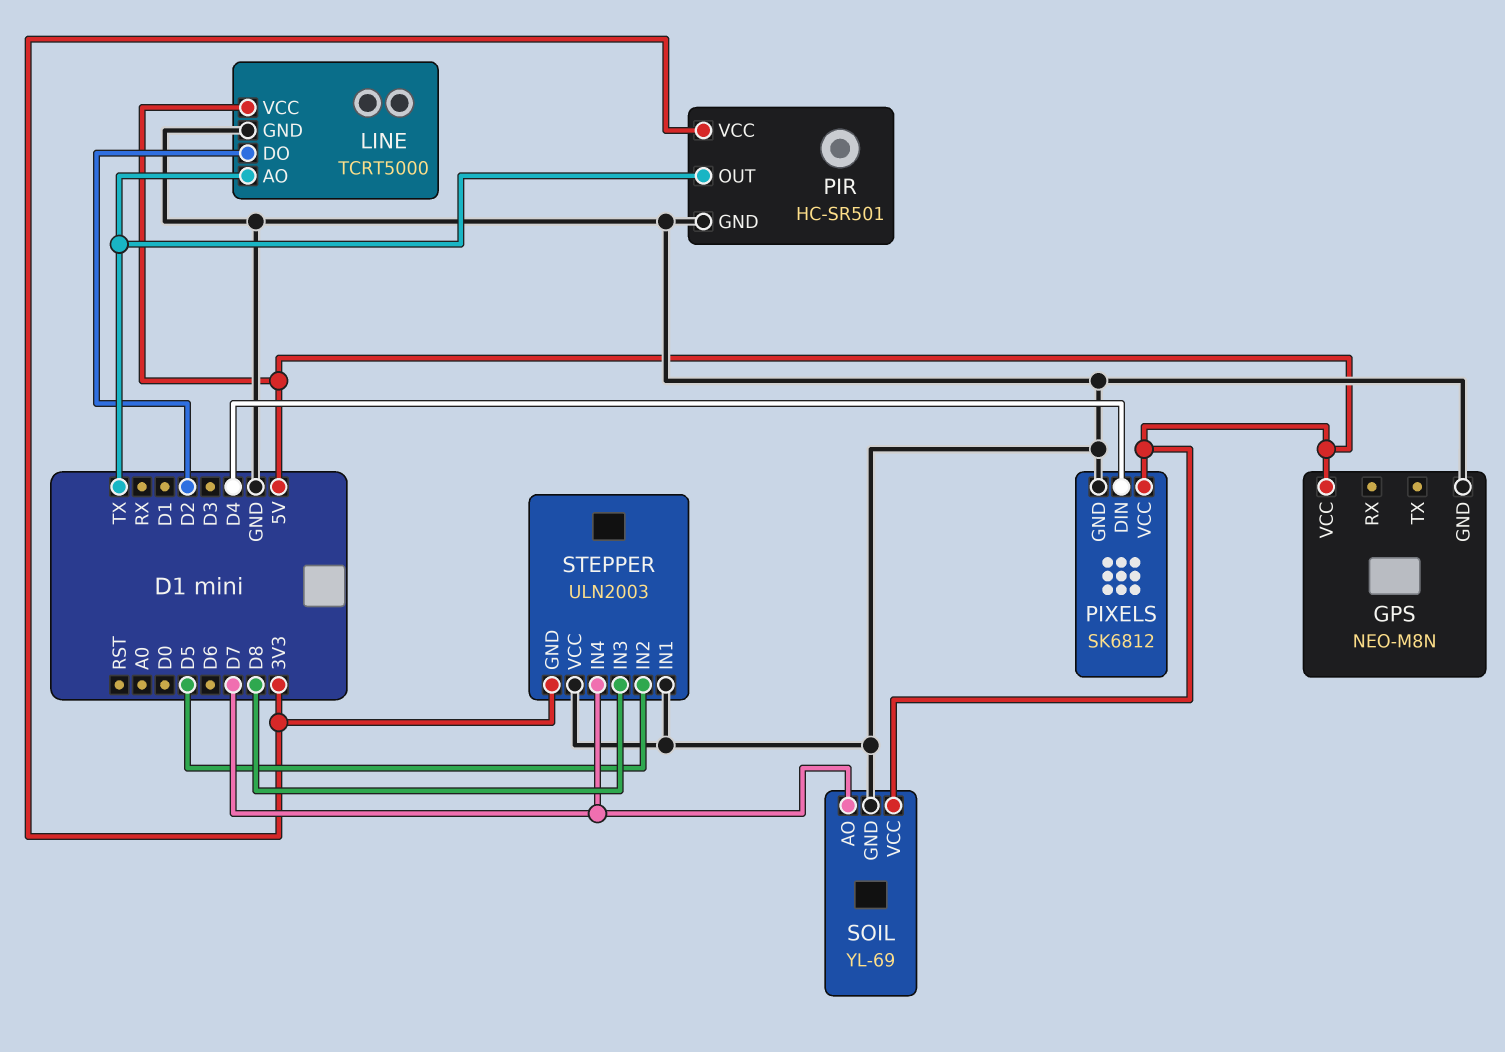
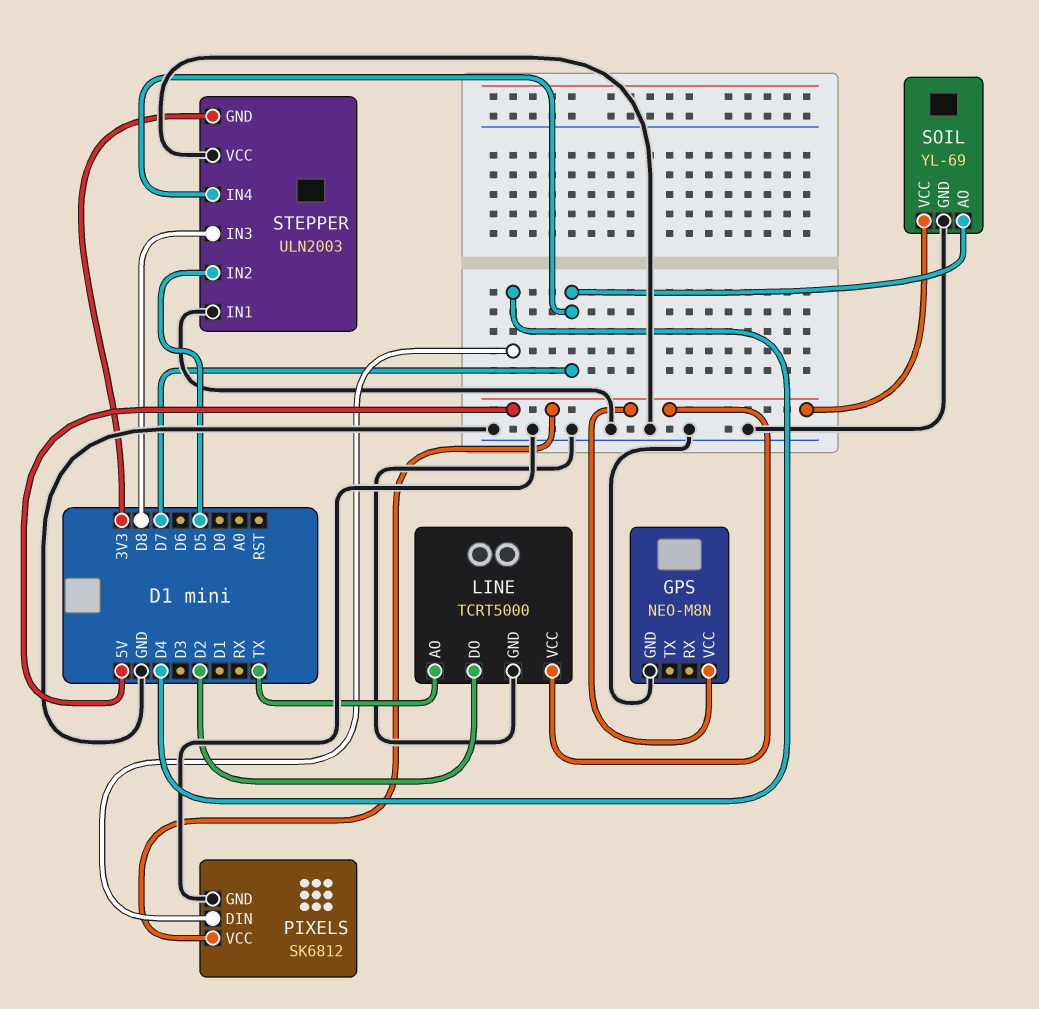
PIR: HC-SR501 -> none
PIR pin GND: GND -> none
PIR pin OUT: TX -> none
PIR pin VCC: 3V3 -> none

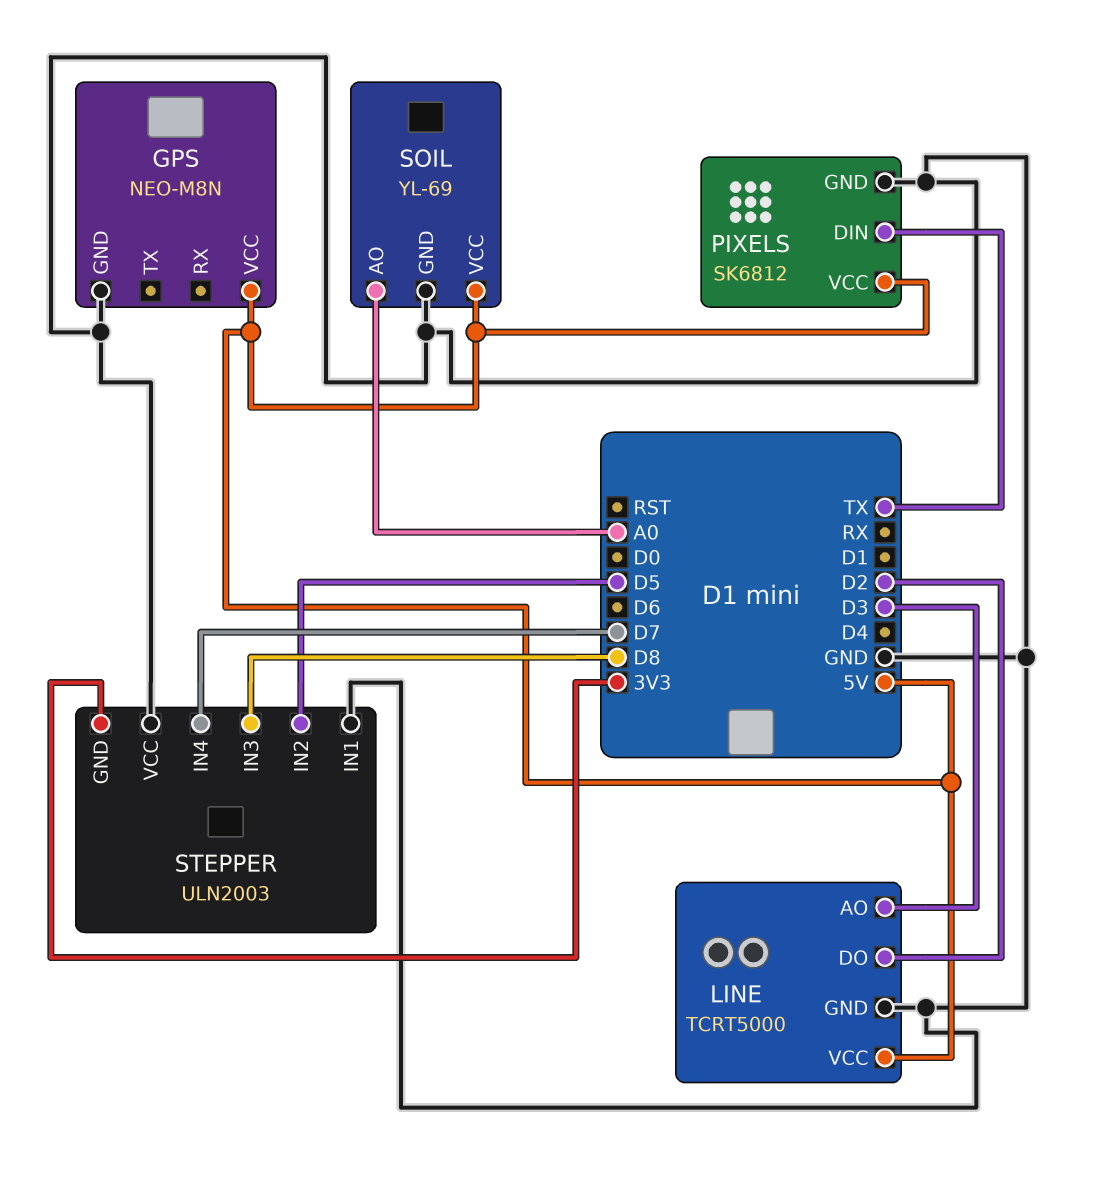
LINE pin AO: TX -> D3
PIXELS pin DIN: D4 -> TX
SOIL pin AO: D7 -> A0

